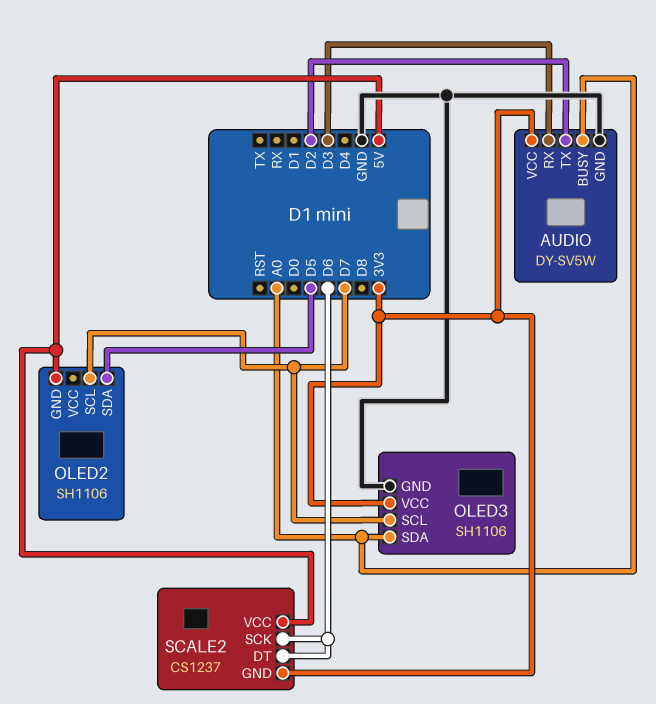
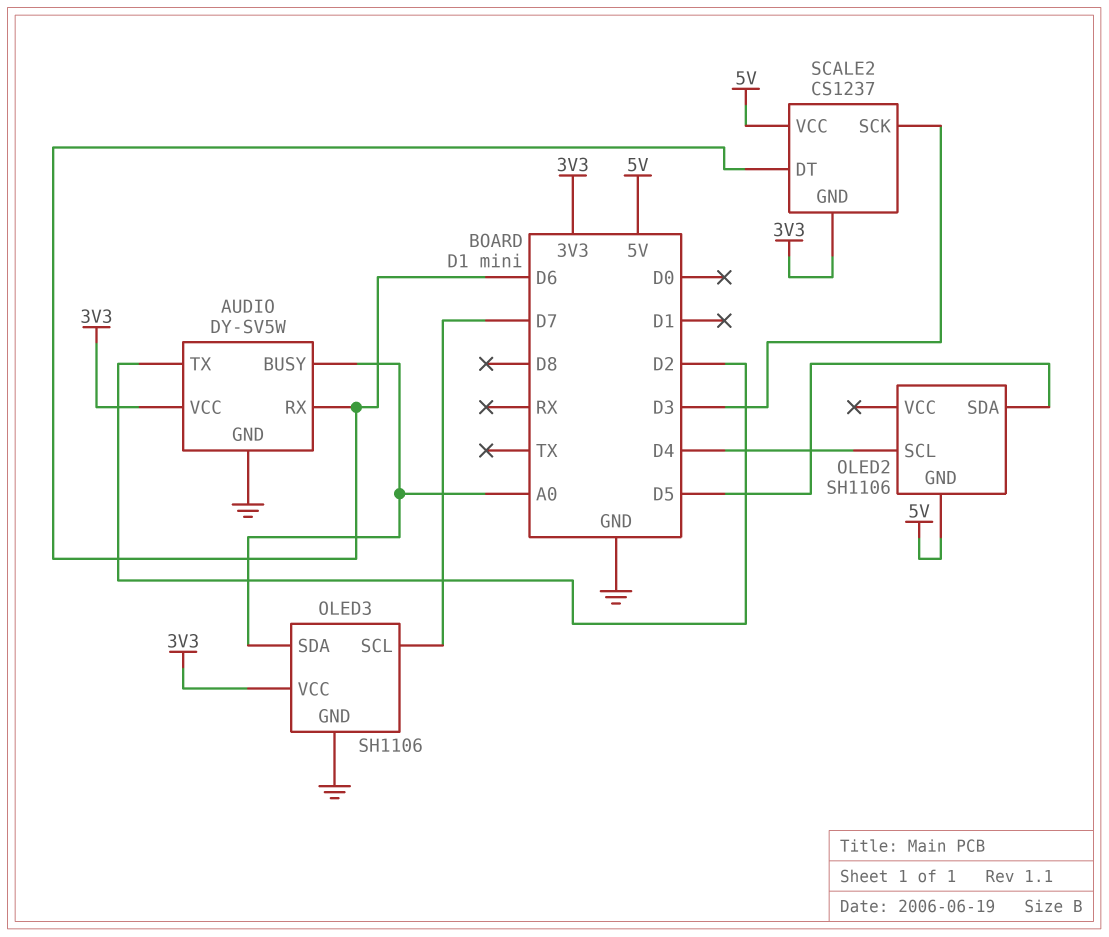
AUDIO pin RX: D3 -> D6
OLED2 pin SCL: D7 -> D4
SCALE2 pin SCK: D6 -> D3

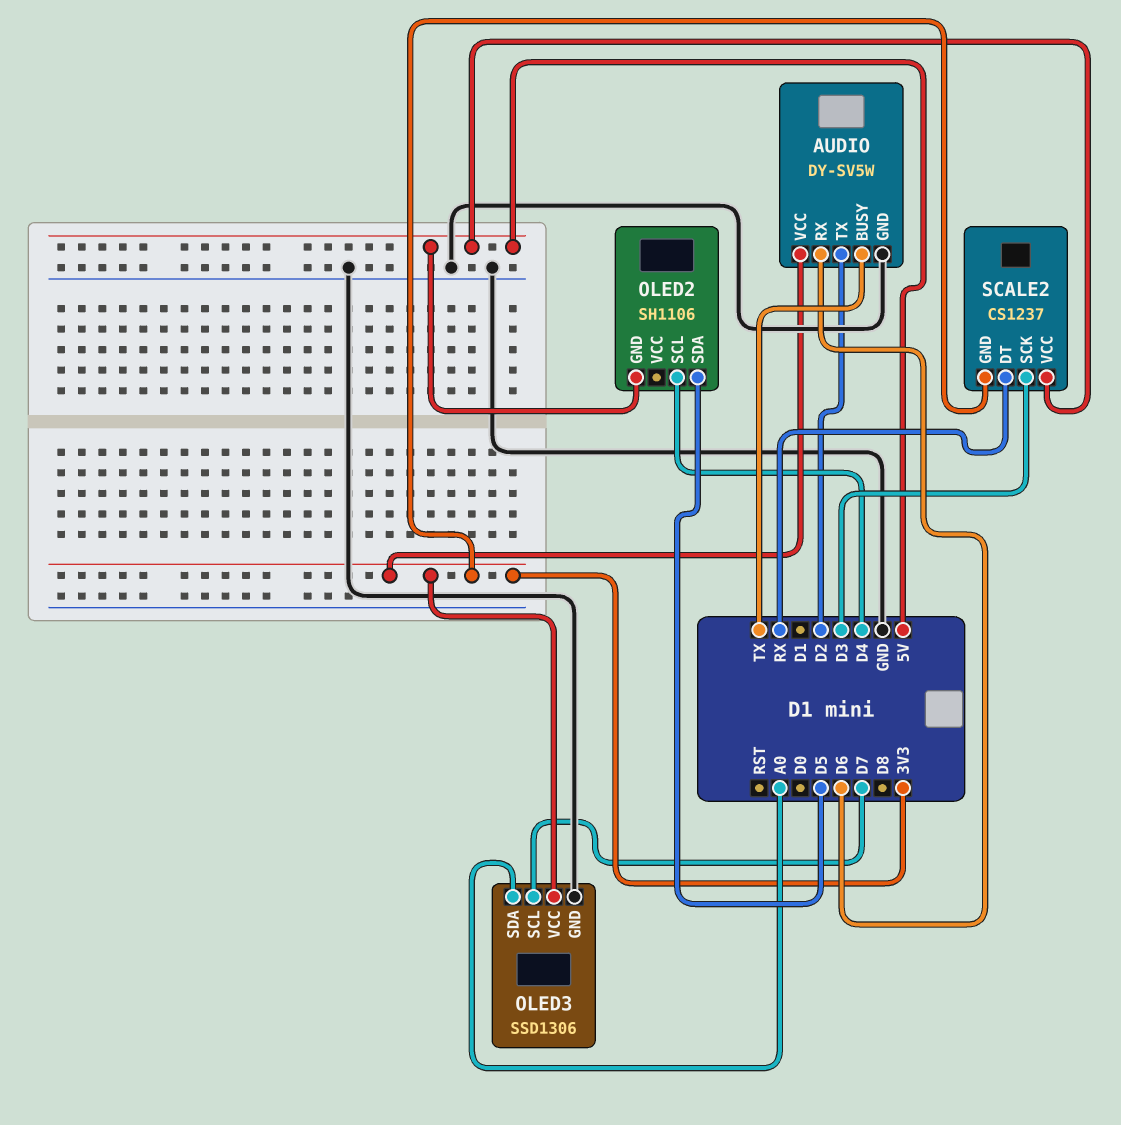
AUDIO pin BUSY: A0 -> TX
OLED3: SH1106 -> SSD1306
SCALE2 pin DT: D6 -> RX

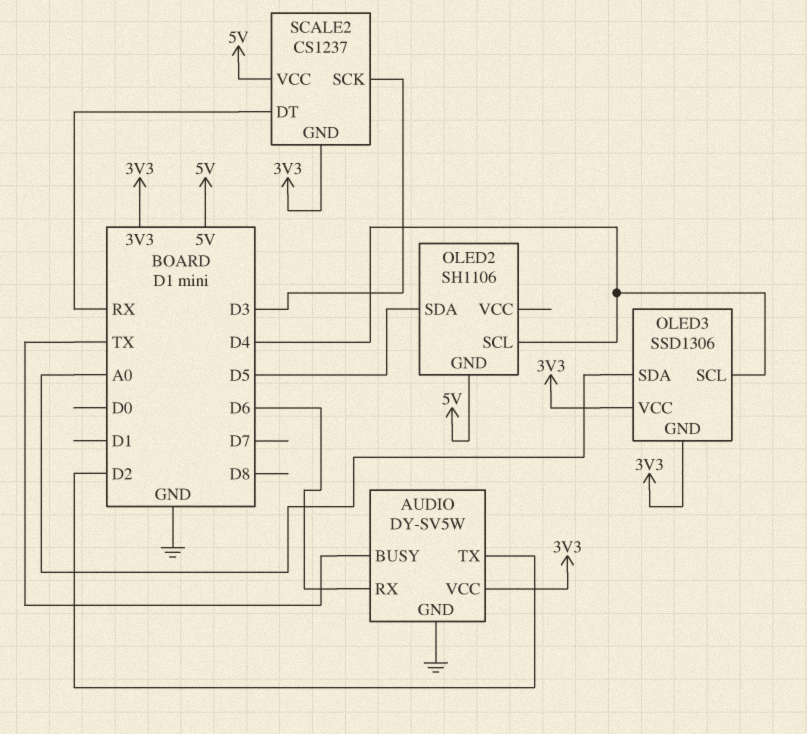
OLED3 pin GND: GND -> 3V3
OLED3 pin SCL: D7 -> D4

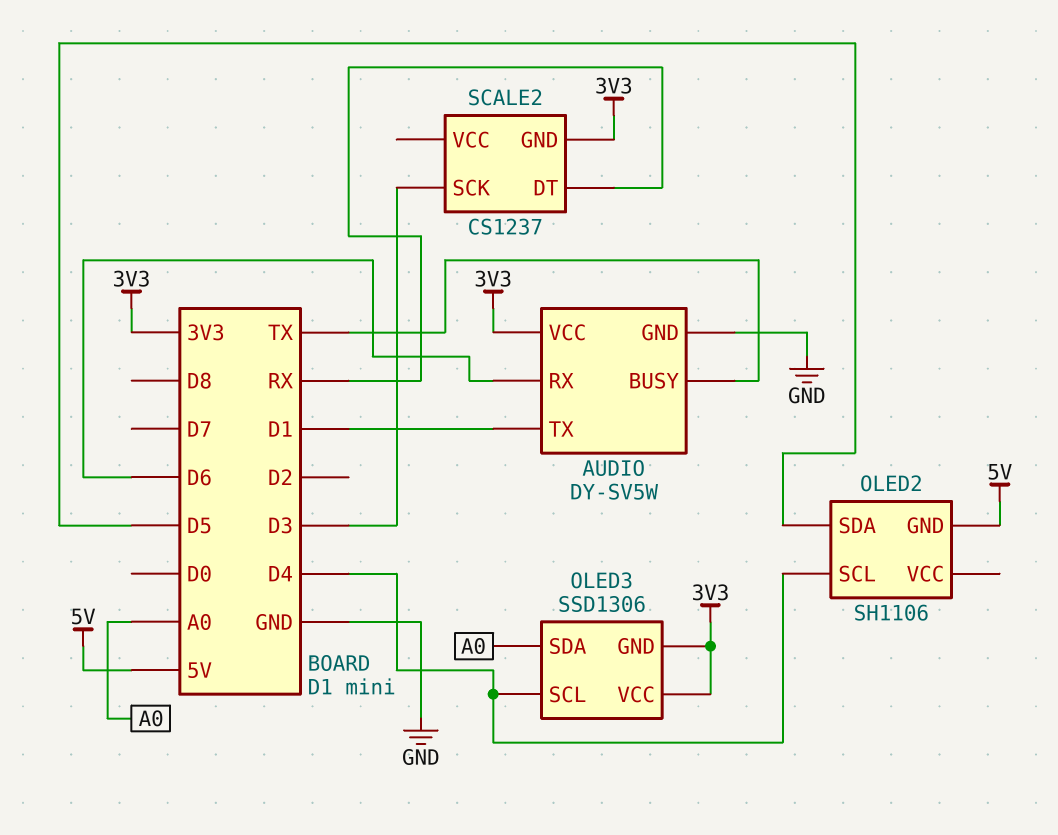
AUDIO pin TX: D2 -> D1
SCALE2 pin VCC: 5V -> none

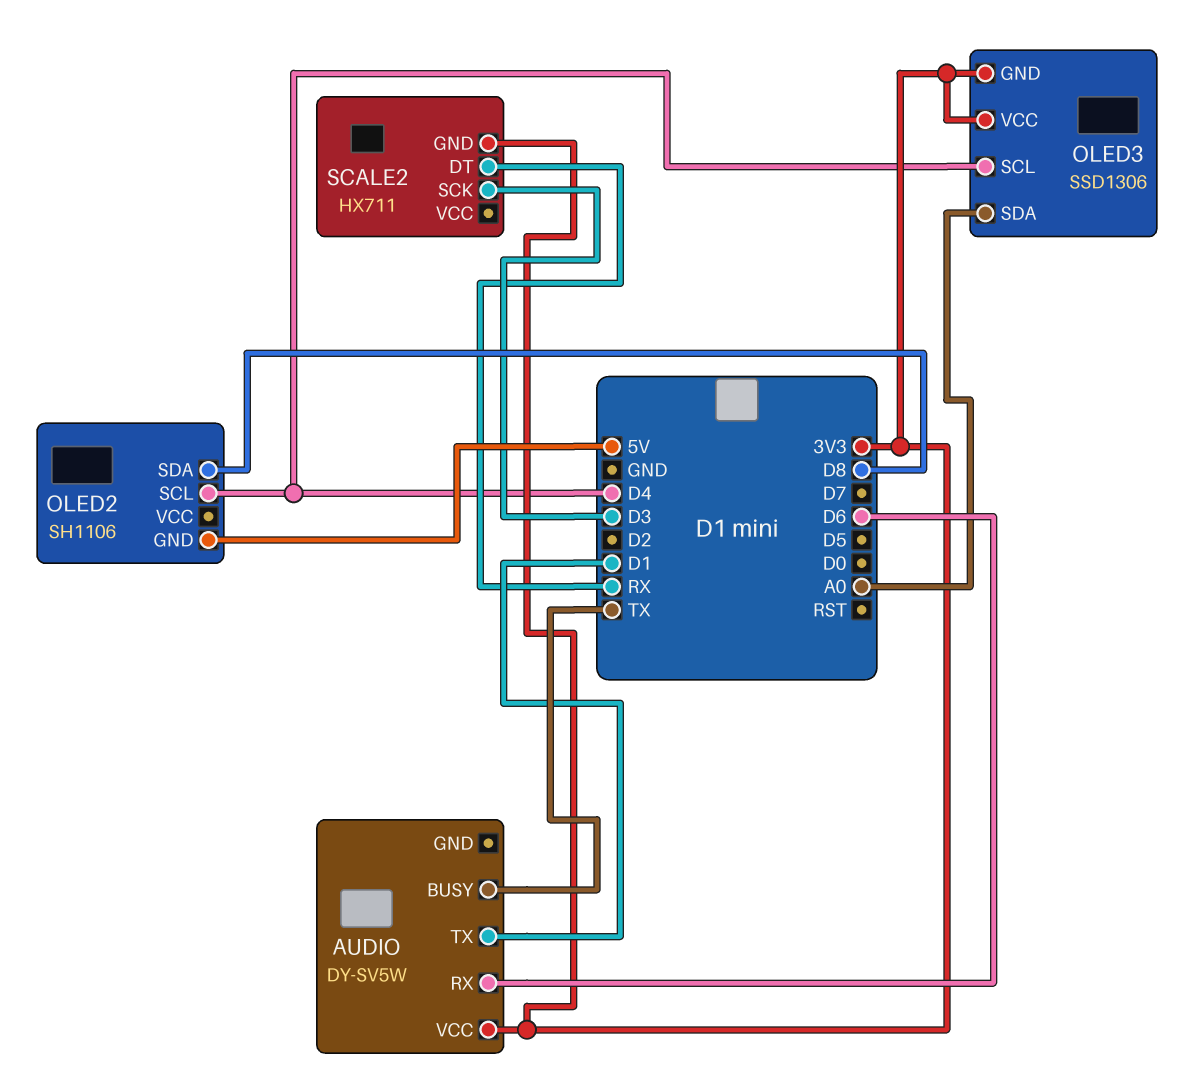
AUDIO pin GND: GND -> none
OLED2 pin SDA: D5 -> D8
SCALE2: CS1237 -> HX711

